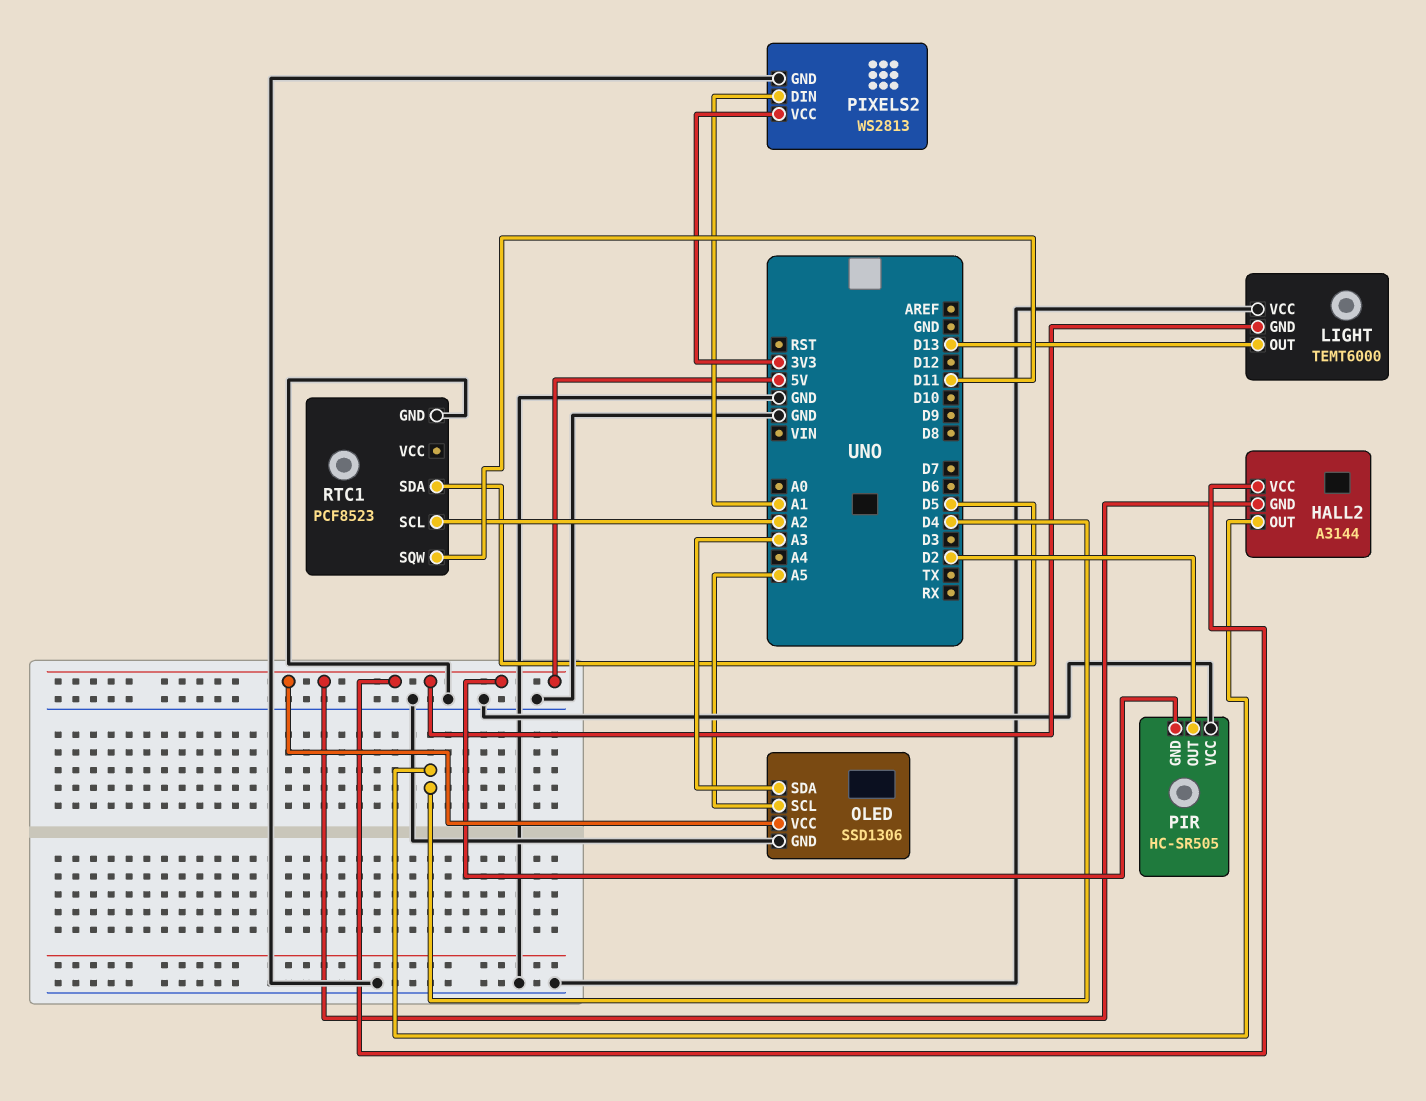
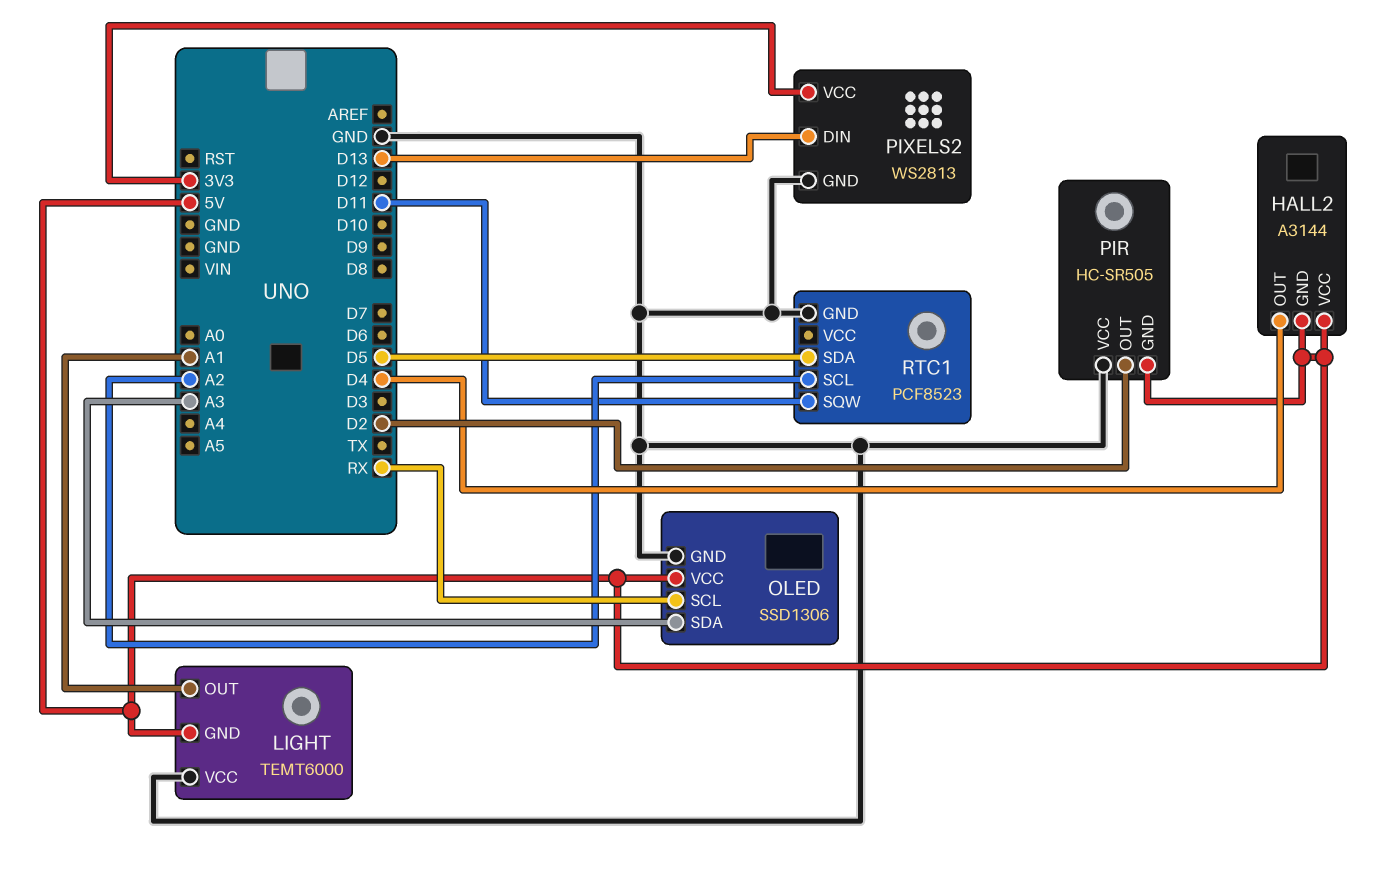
LIGHT pin OUT: D13 -> A1
OLED pin SCL: A5 -> RX
PIXELS2 pin DIN: A1 -> D13

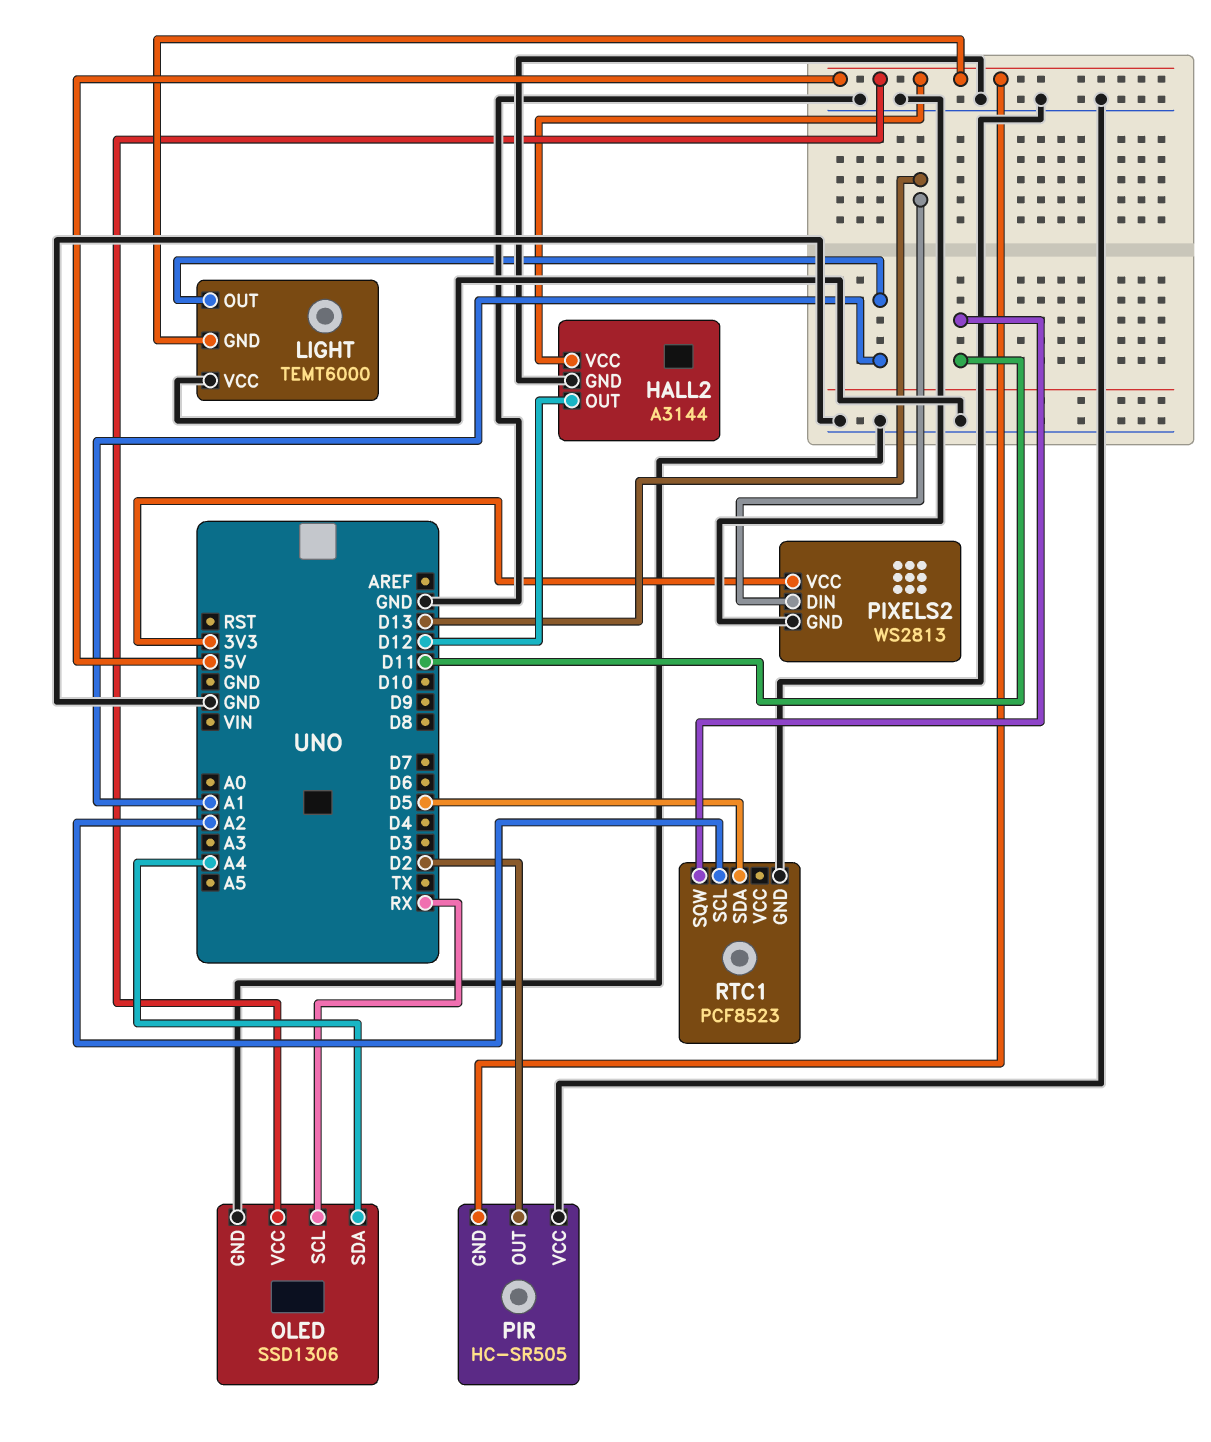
HALL2 pin GND: 5V -> GND
HALL2 pin OUT: D4 -> D12
OLED pin SDA: A3 -> A4

